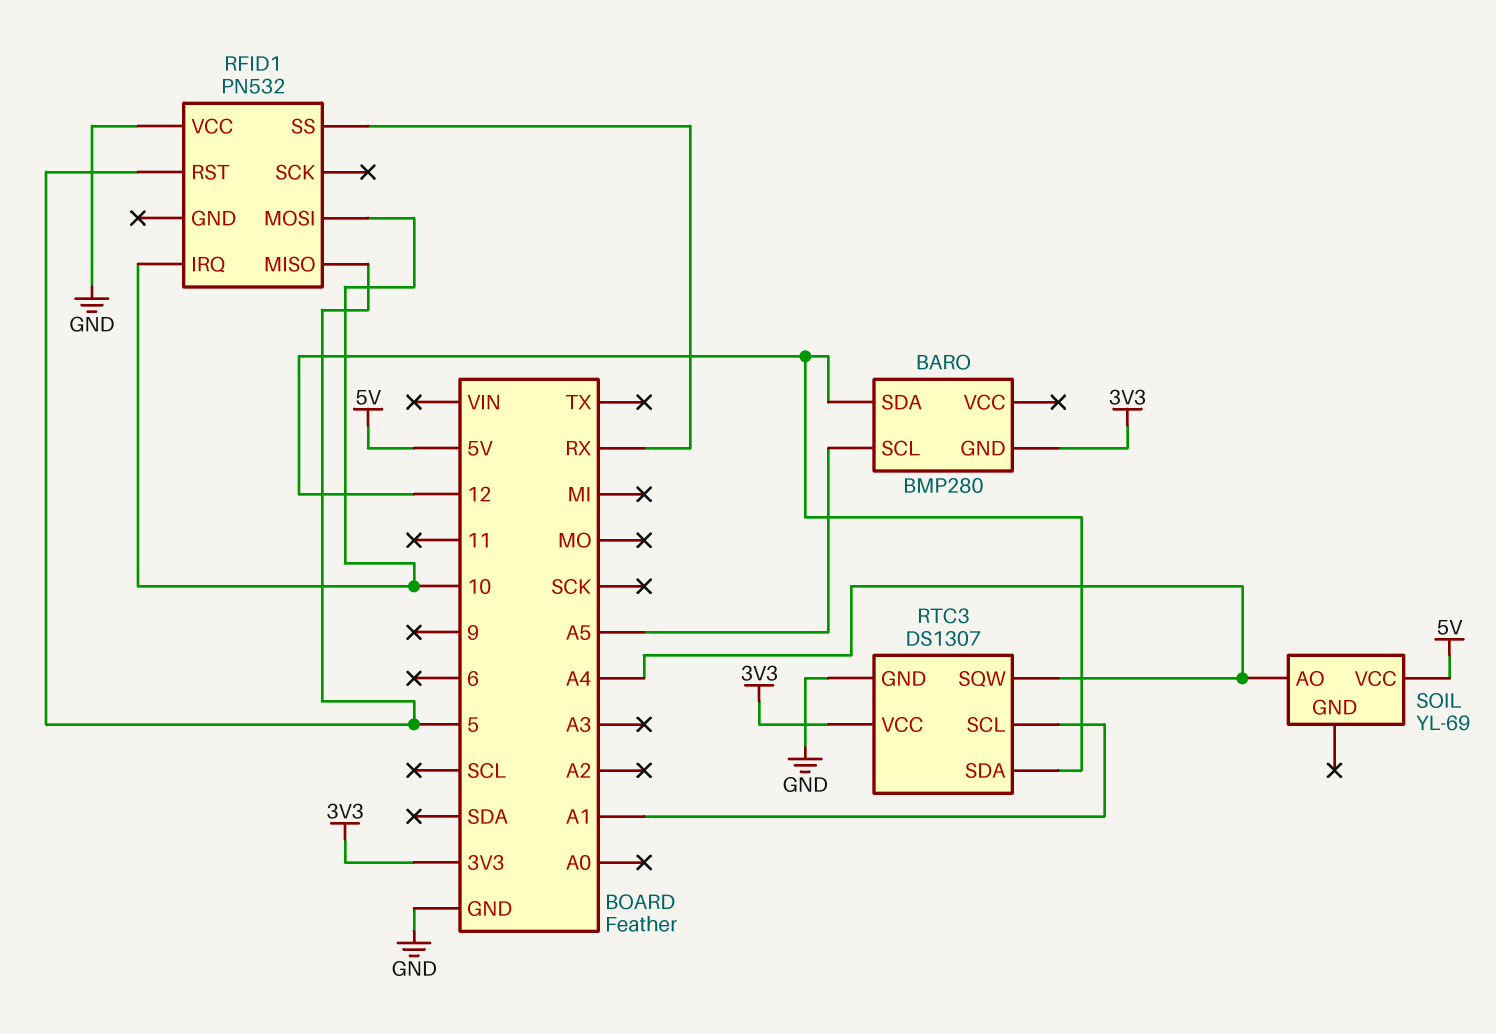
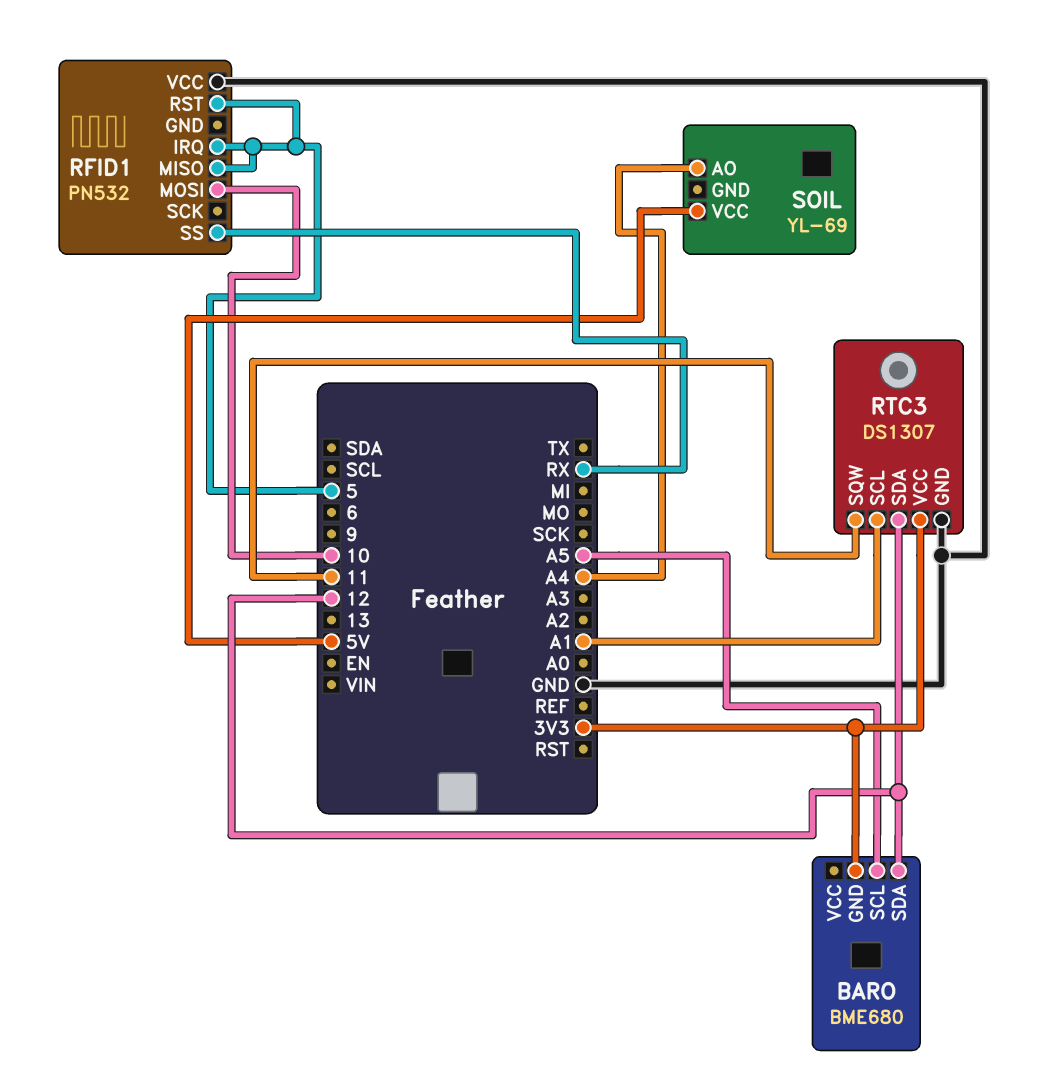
BARO: BMP280 -> BME680
RFID1 pin IRQ: 10 -> 5
RTC3 pin SQW: A4 -> 11

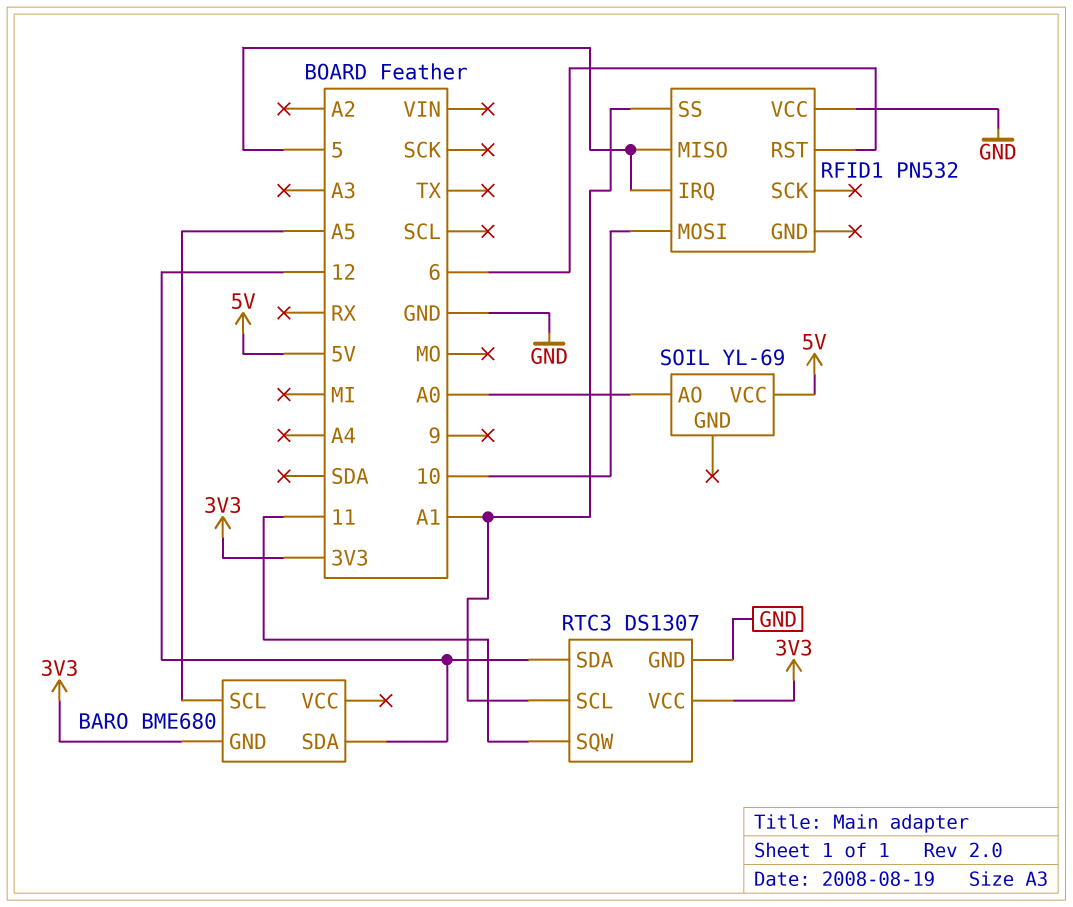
RFID1 pin RST: 5 -> 6
RFID1 pin SS: RX -> A1
SOIL pin AO: A4 -> A0

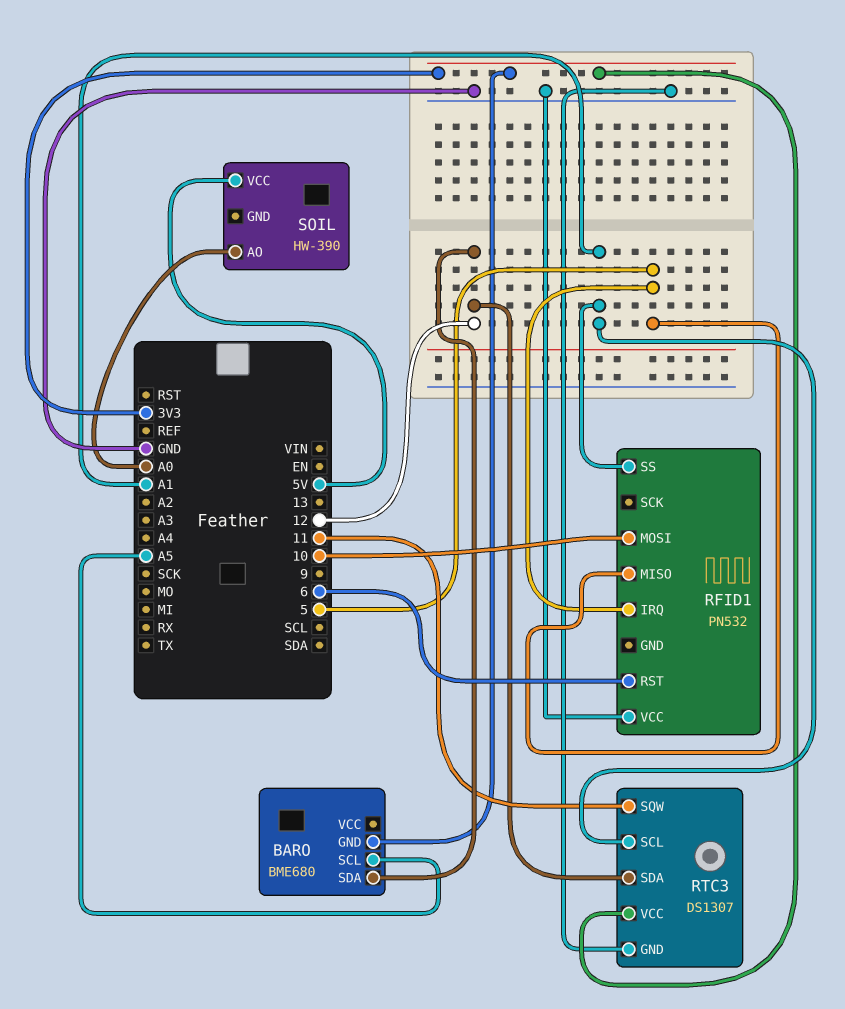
SOIL: YL-69 -> HW-390

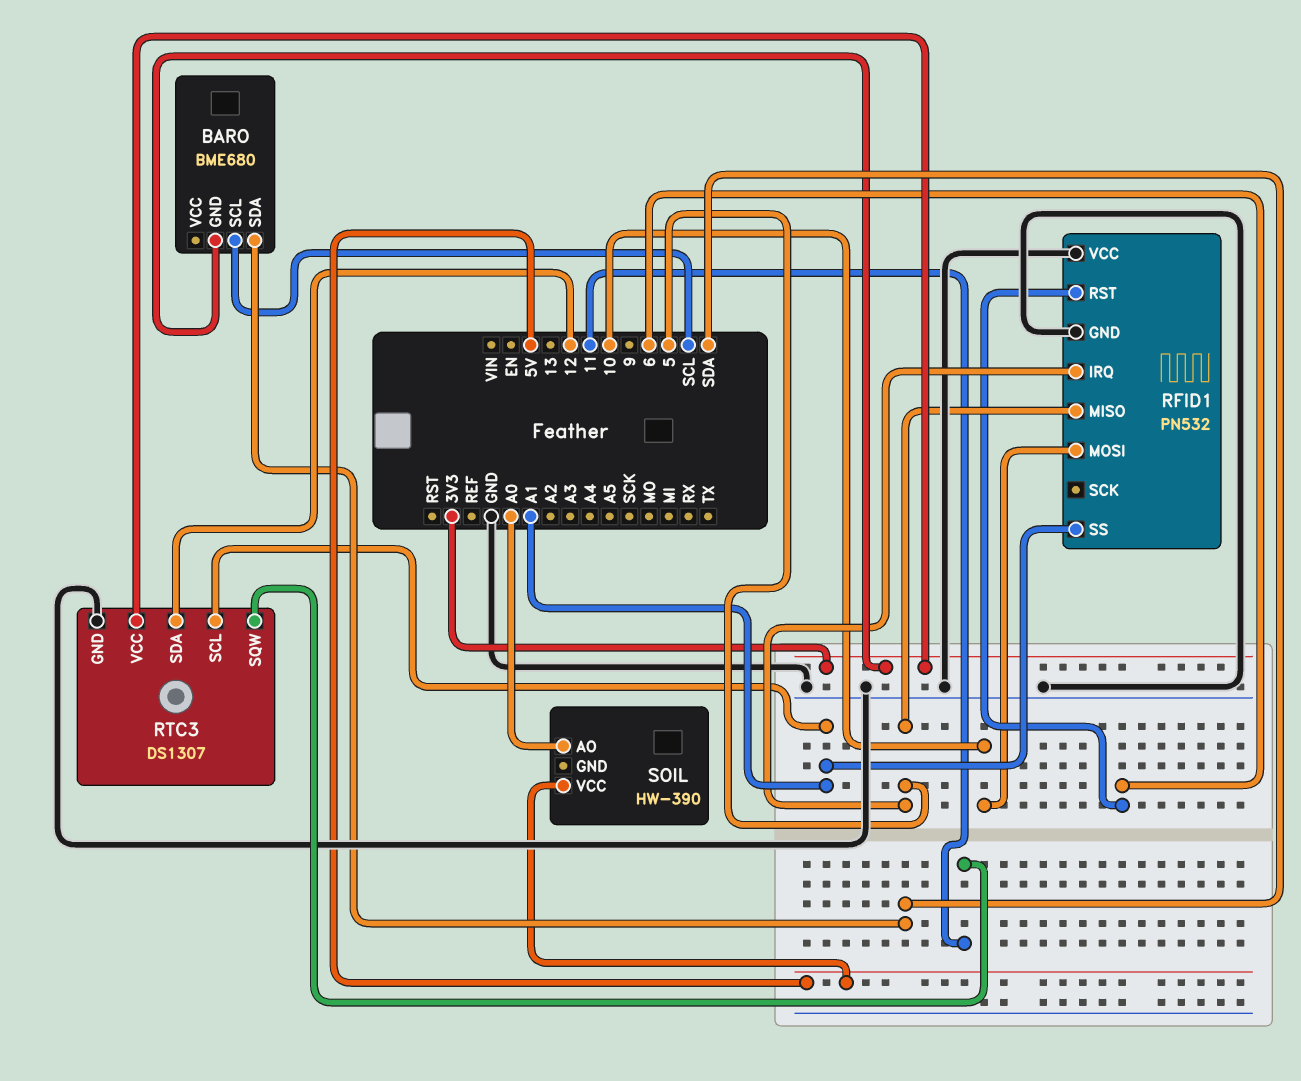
BARO pin SCL: A5 -> SCL
BARO pin SDA: 12 -> SDA
RFID1 pin GND: none -> GND

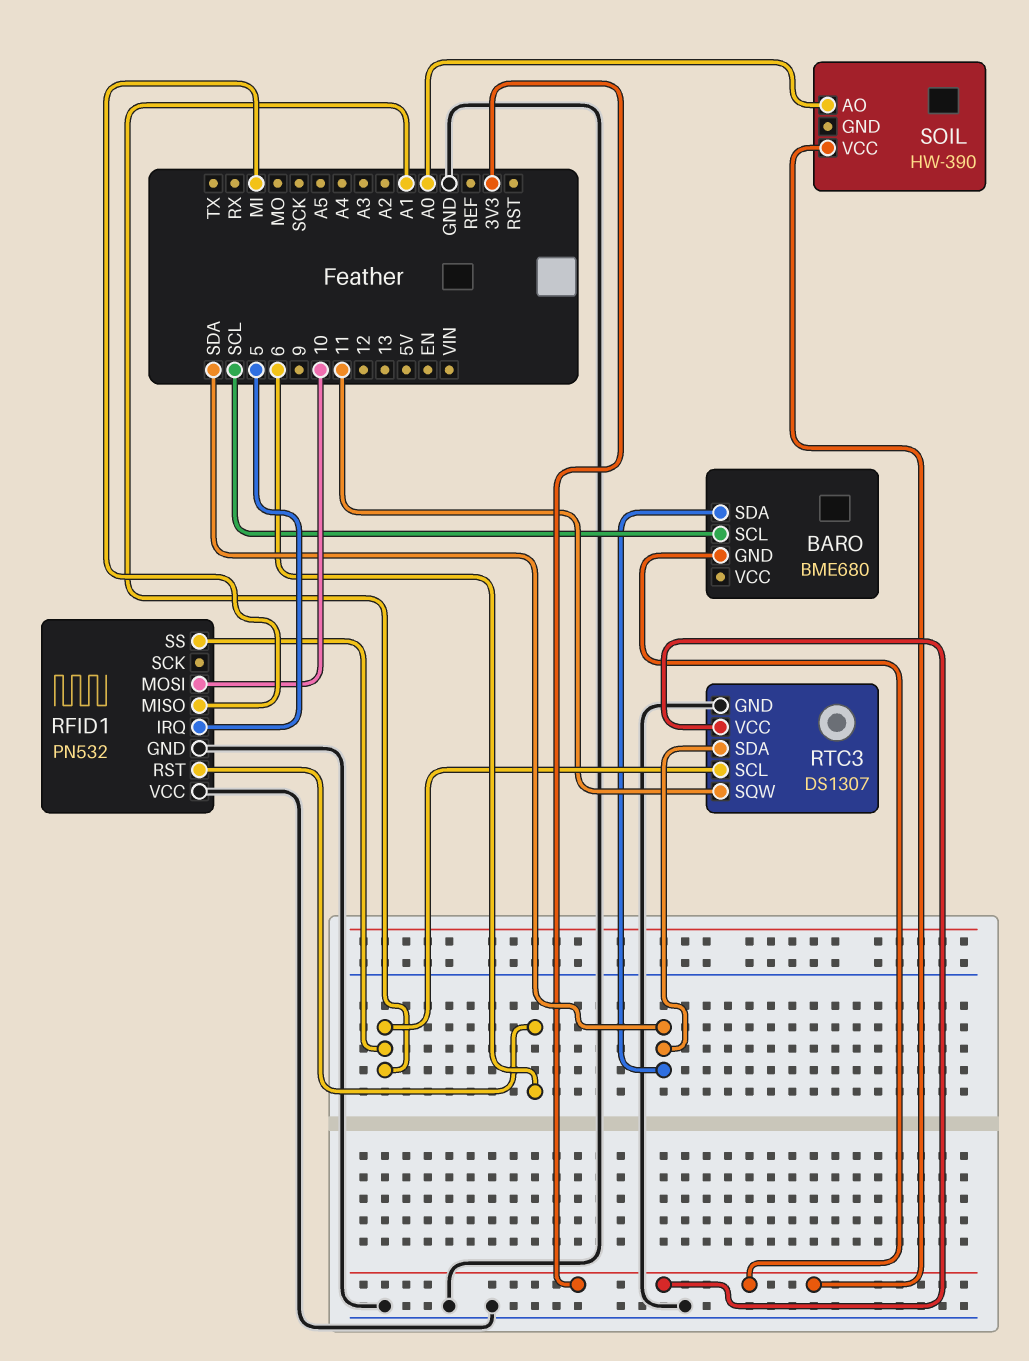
RFID1 pin MISO: 5 -> MI
RTC3 pin SDA: 12 -> SDA
SOIL pin VCC: 5V -> 3V3

